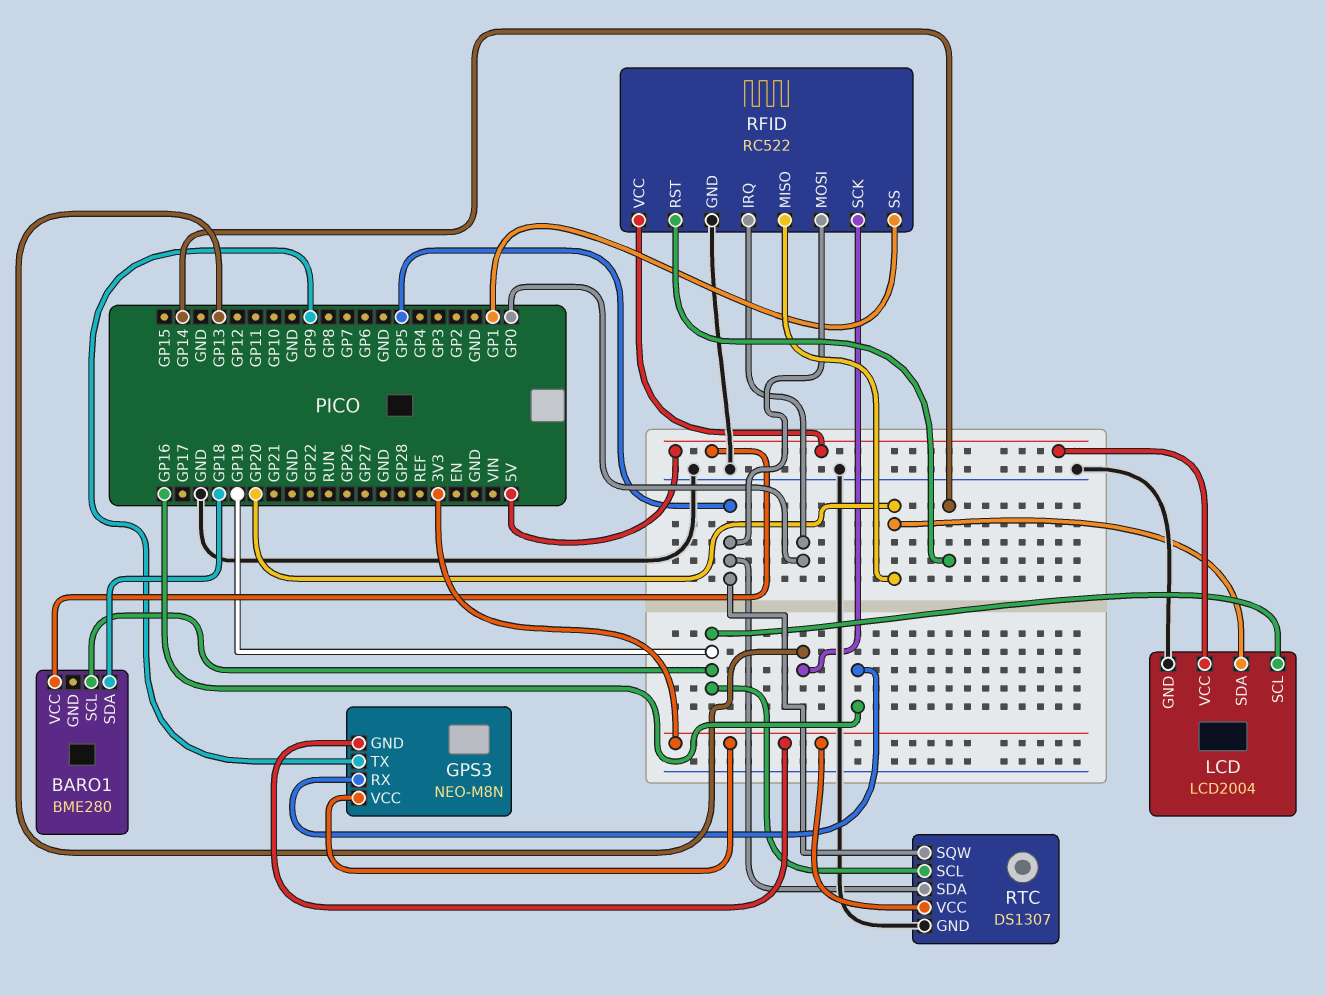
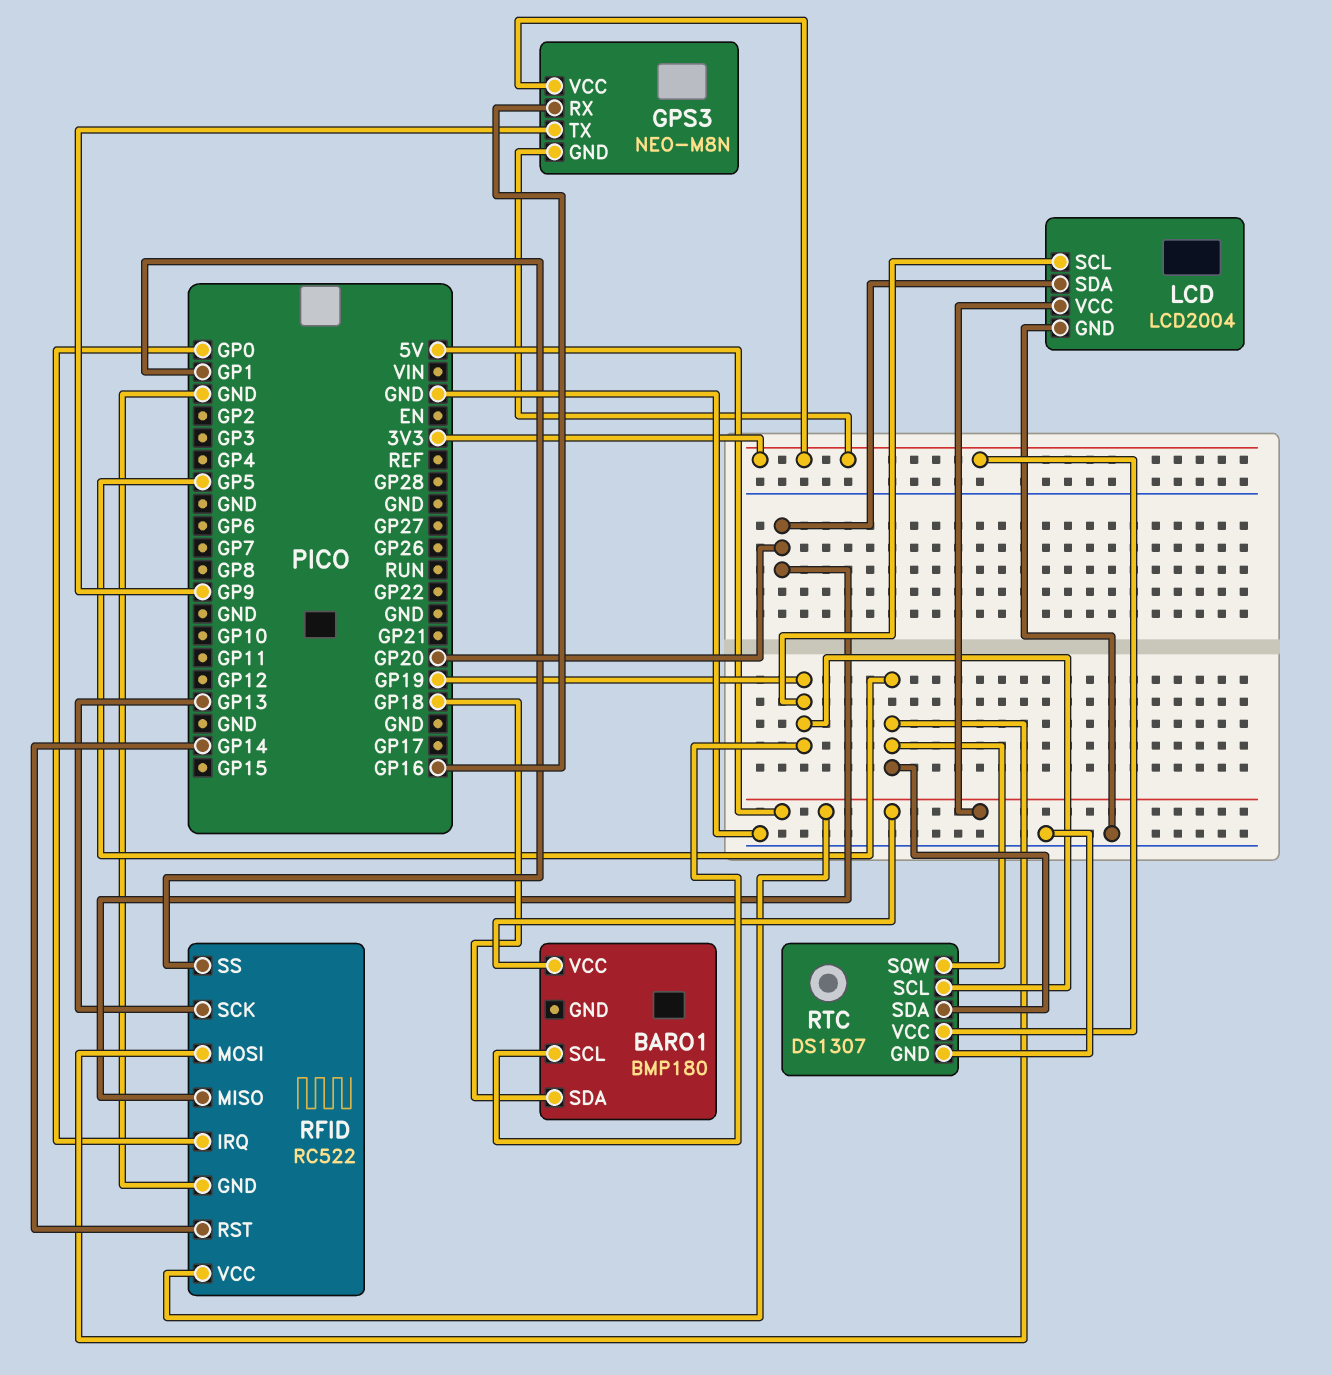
BARO1: BME280 -> BMP180

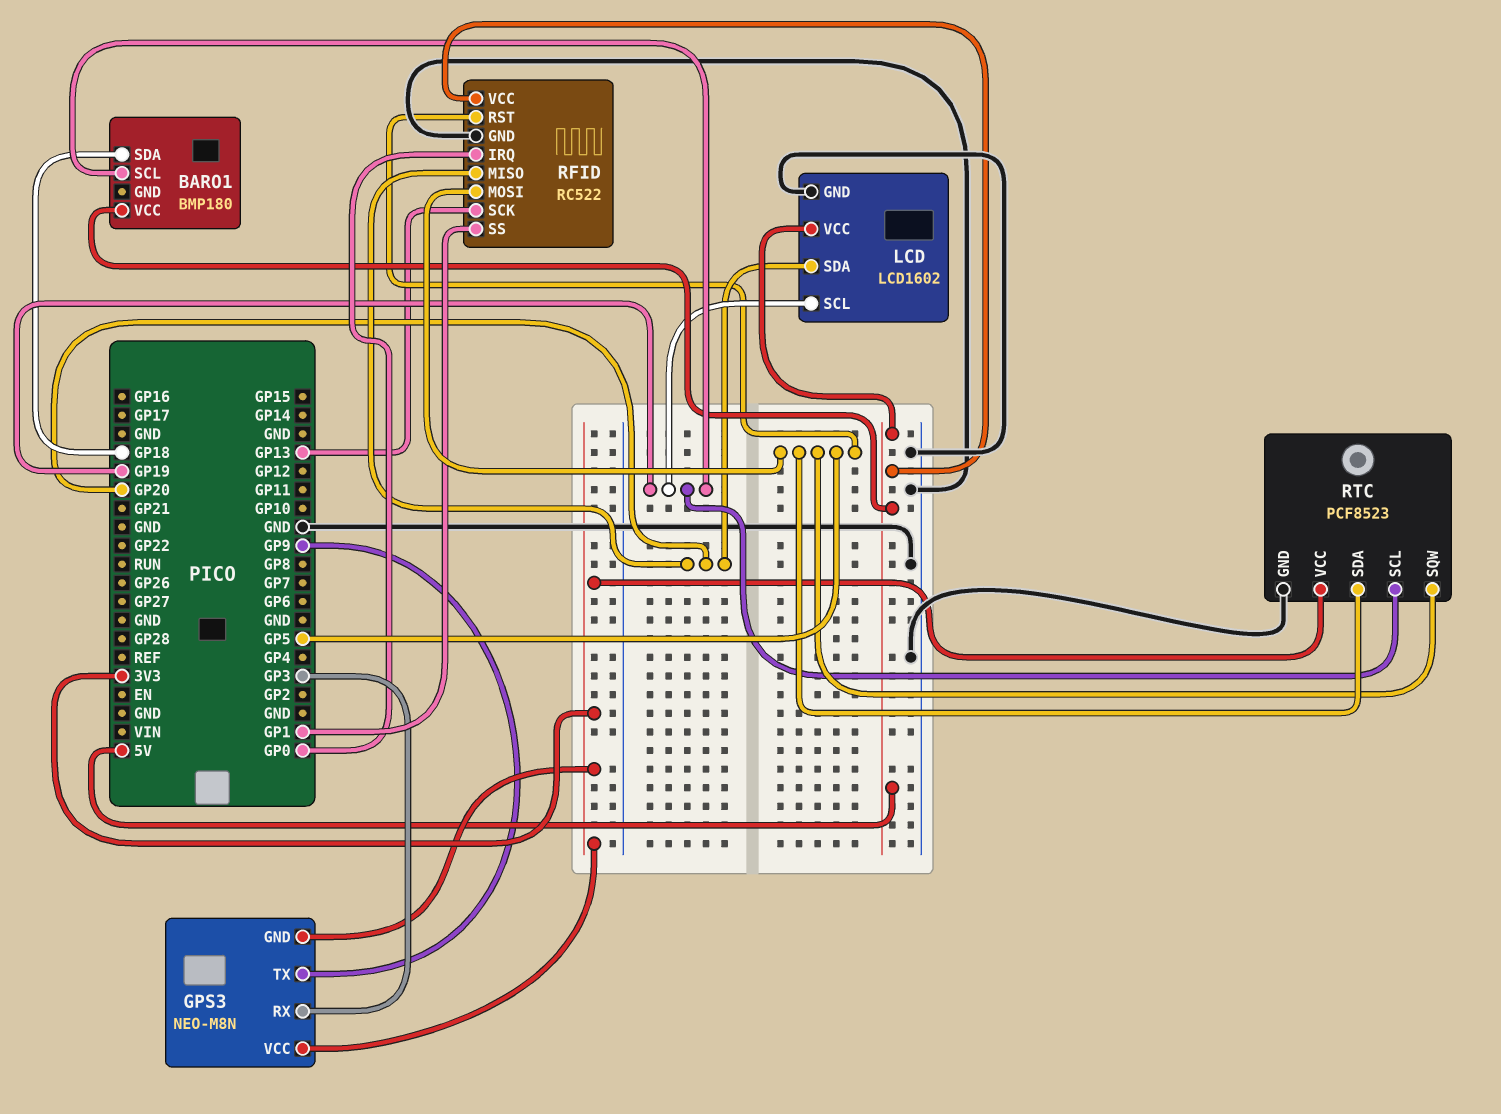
GPS3 pin RX: GP16 -> GP3
LCD: LCD2004 -> LCD1602
RFID pin RST: GP14 -> GP5
RTC: DS1307 -> PCF8523

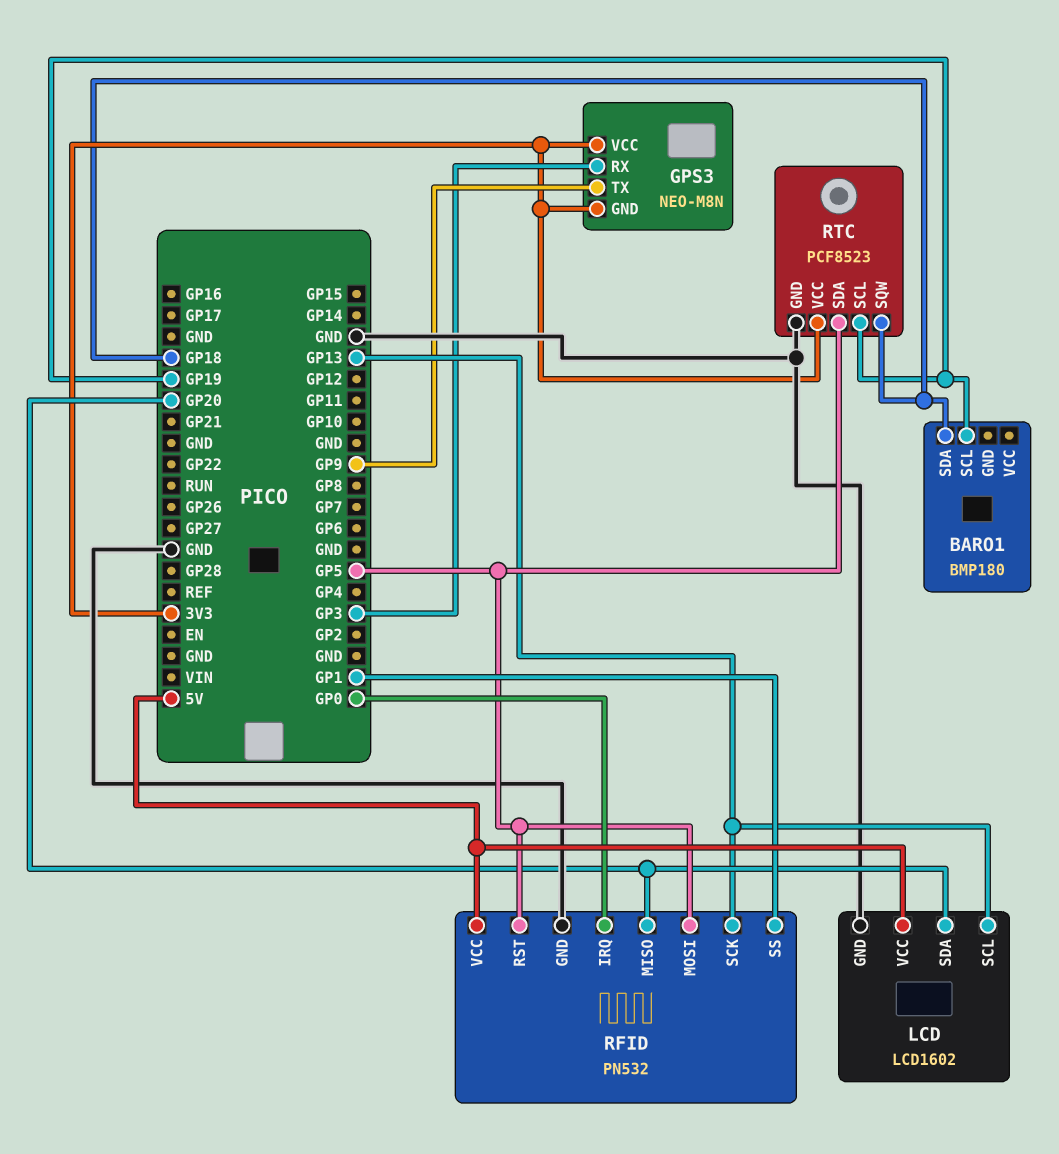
BARO1 pin VCC: 5V -> none
LCD pin SCL: GP19 -> GP13
RFID: RC522 -> PN532
RTC pin SQW: GP5 -> GP18

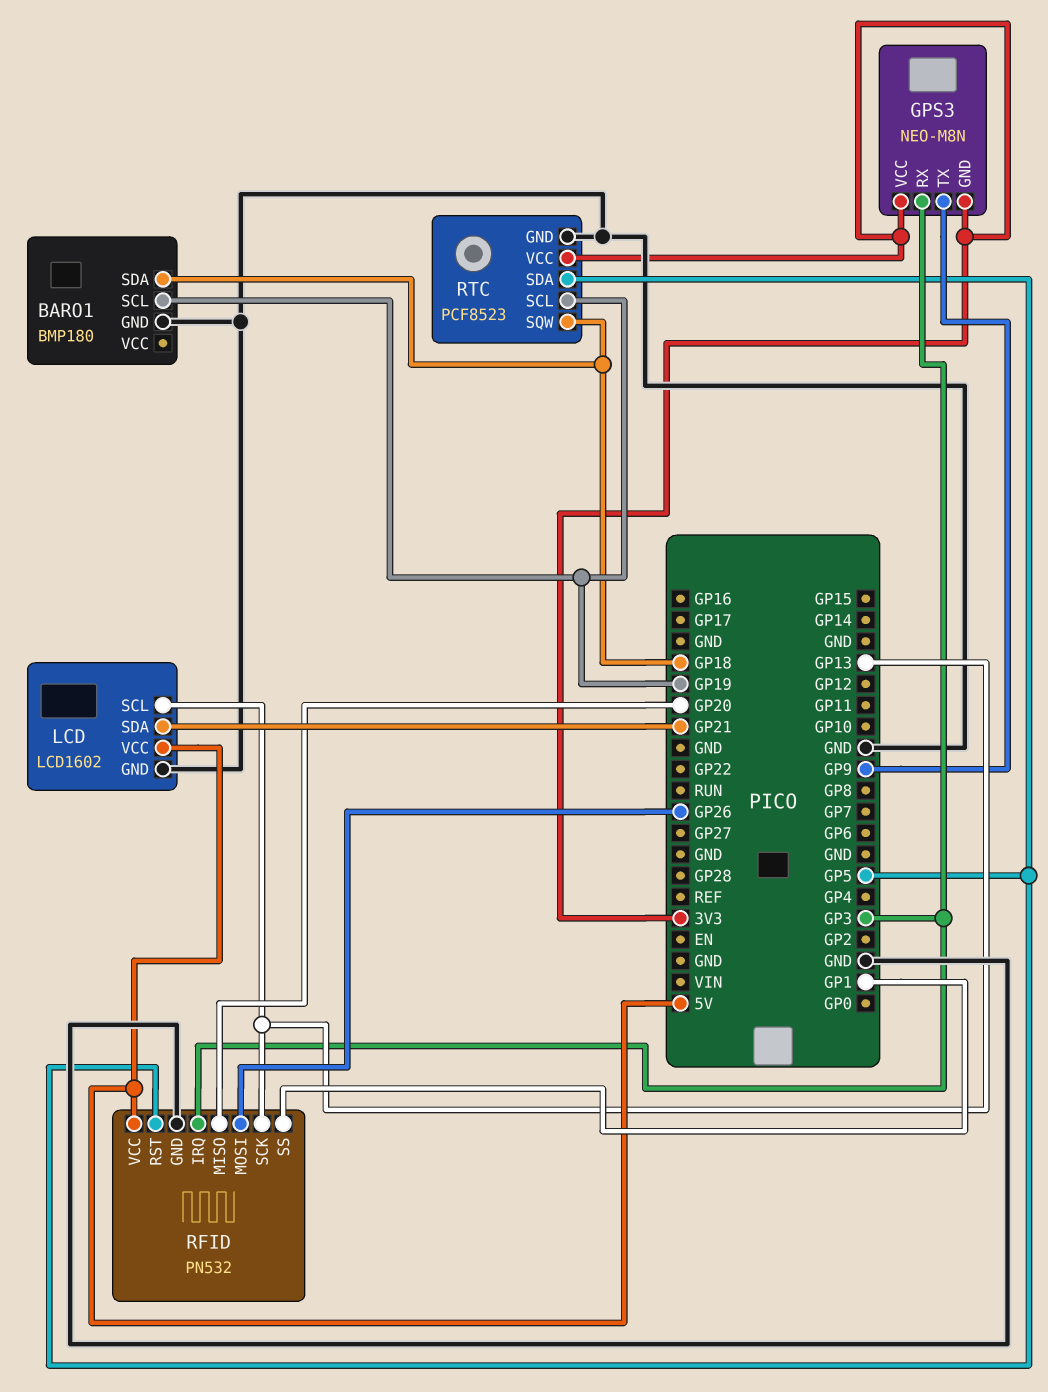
BARO1 pin GND: none -> GND
LCD pin SDA: GP20 -> GP21
RFID pin IRQ: GP0 -> GP3
RFID pin MOSI: GP5 -> GP26

